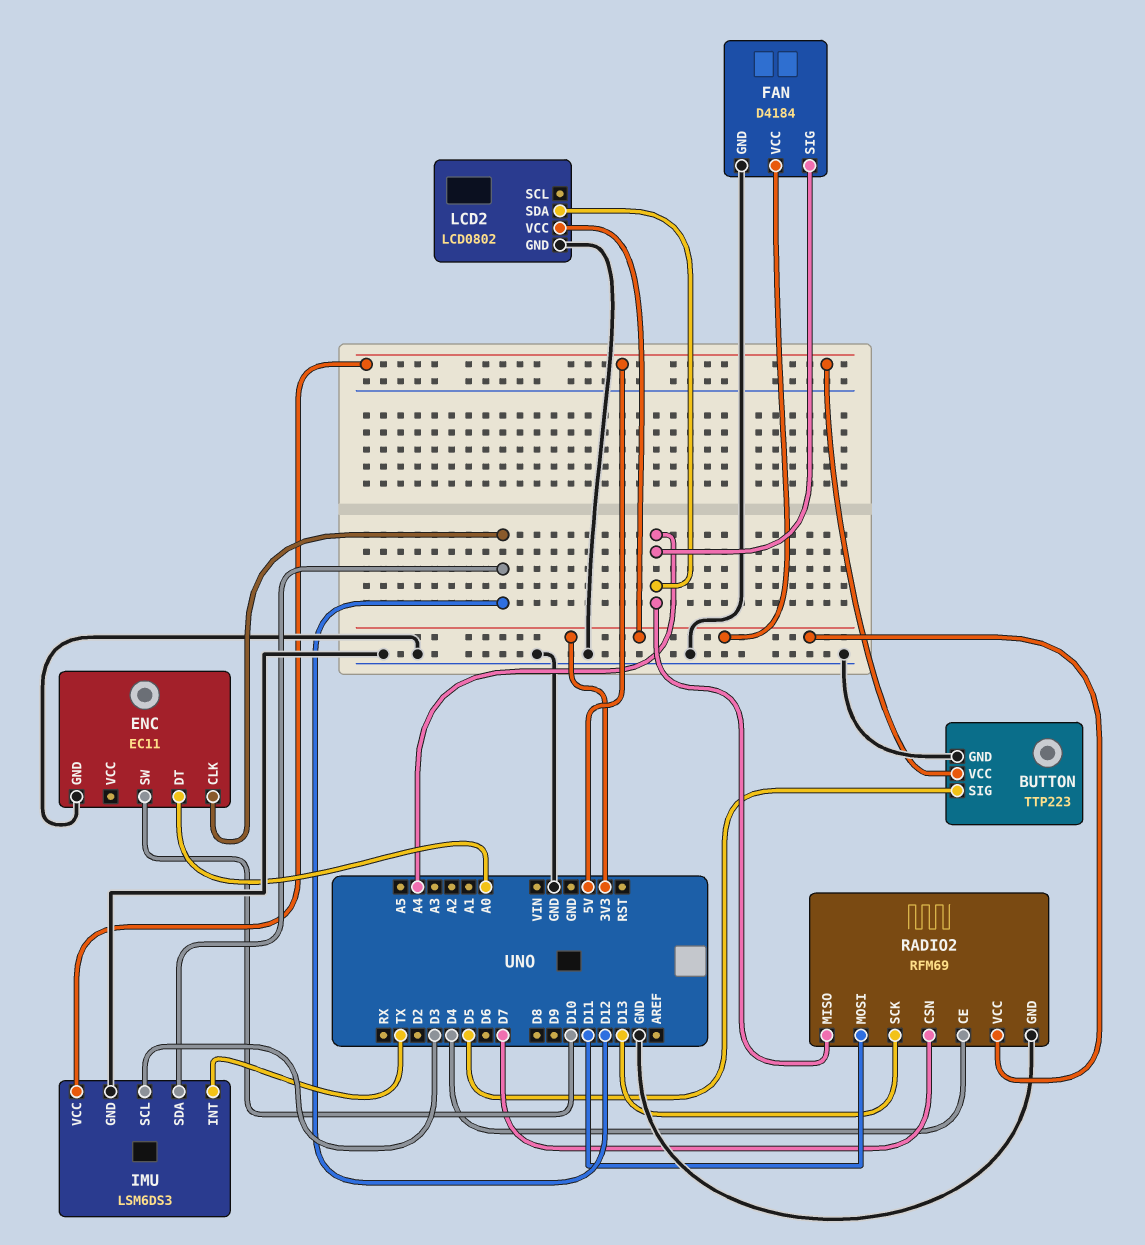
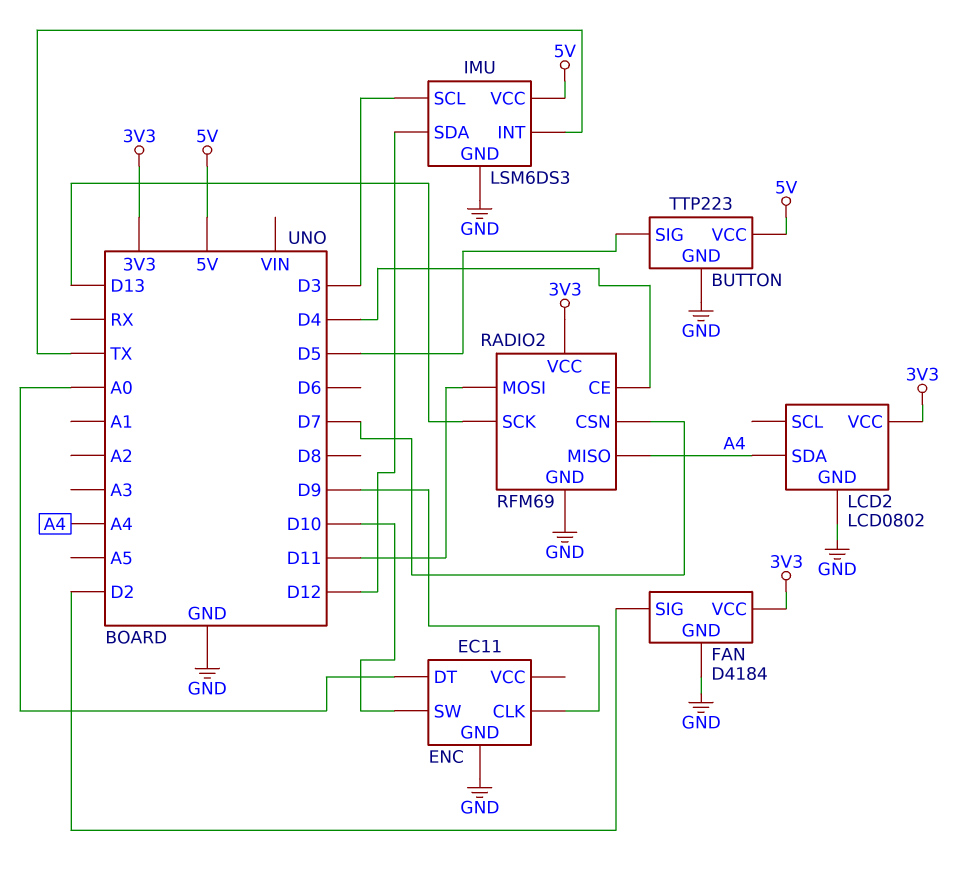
ENC pin CLK: D12 -> D9
FAN pin SIG: A4 -> D2

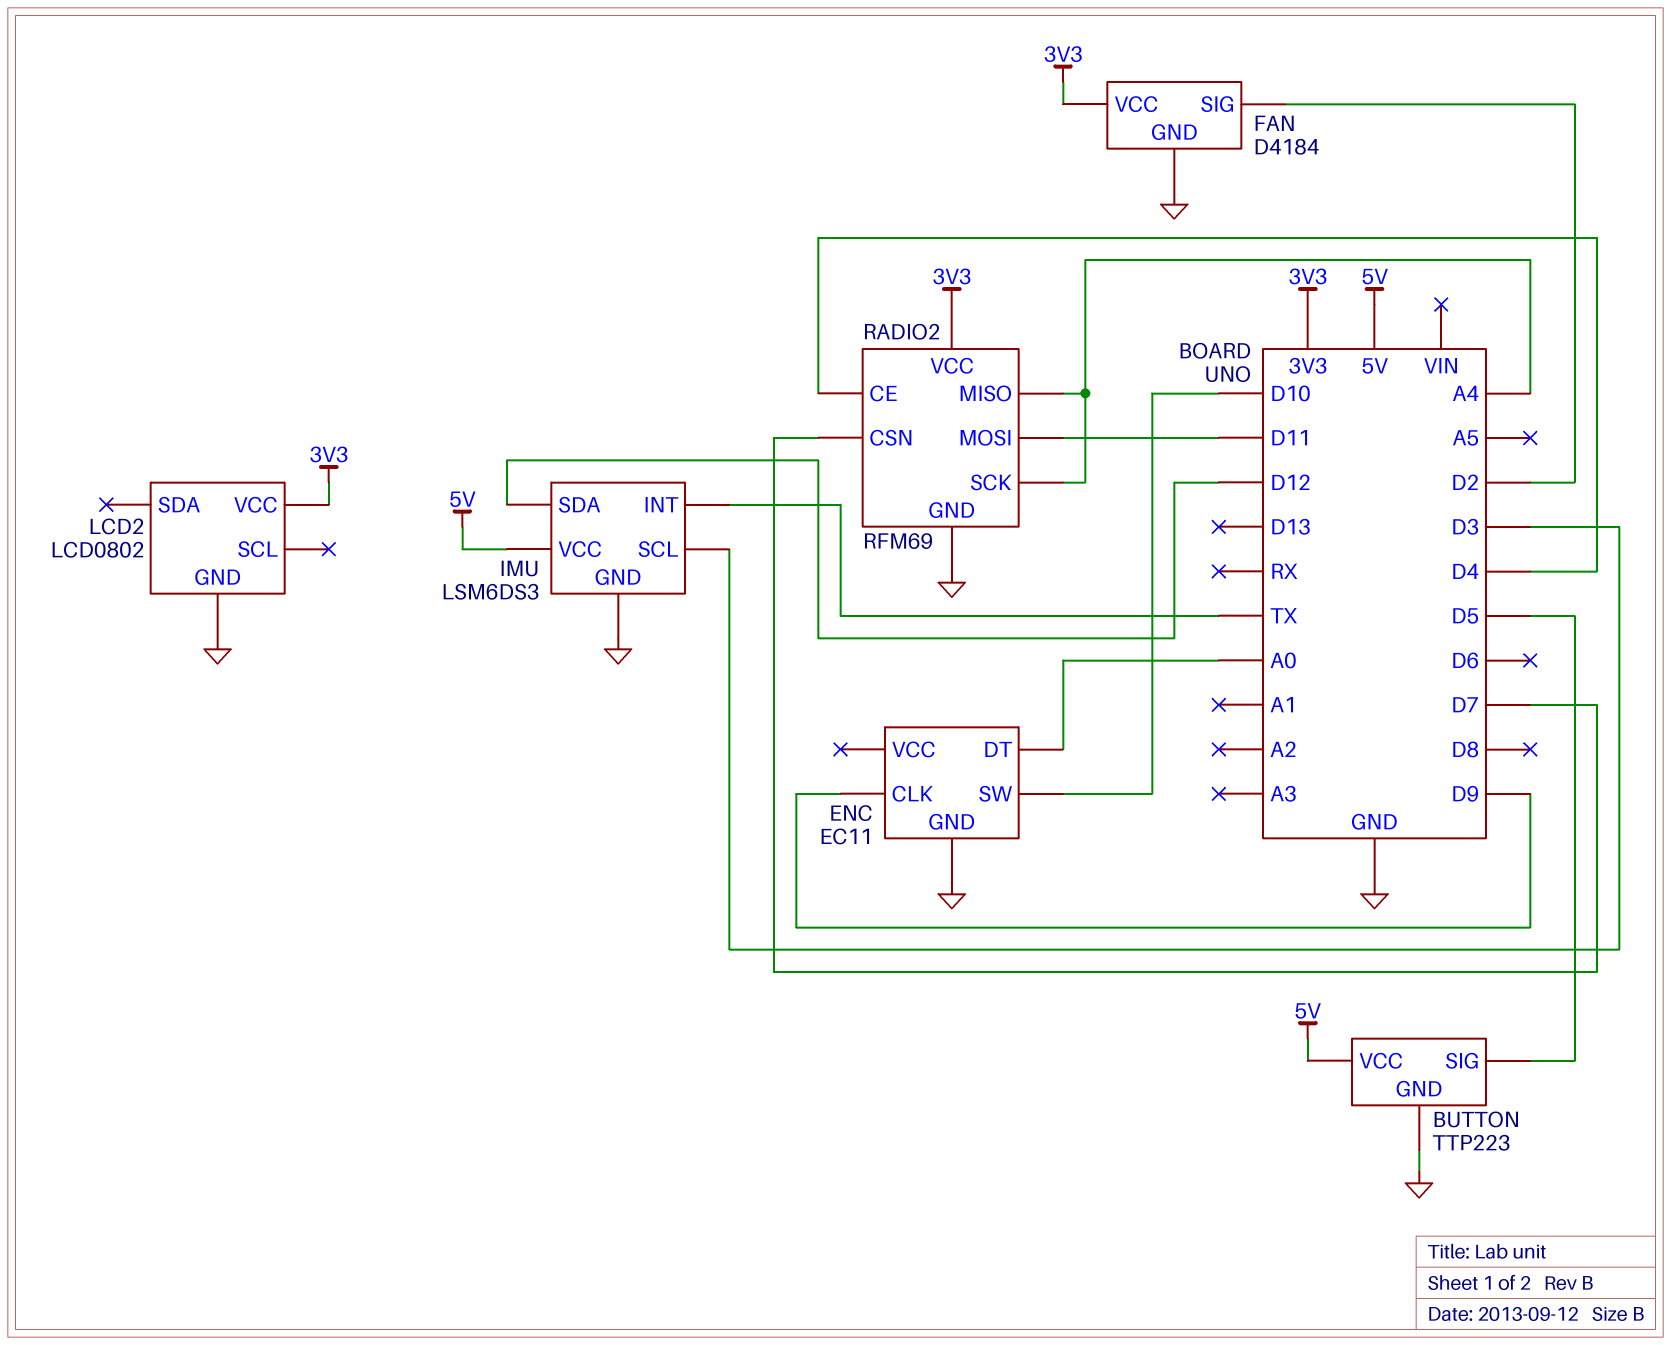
LCD2 pin SDA: A4 -> none
RADIO2 pin SCK: D13 -> A4

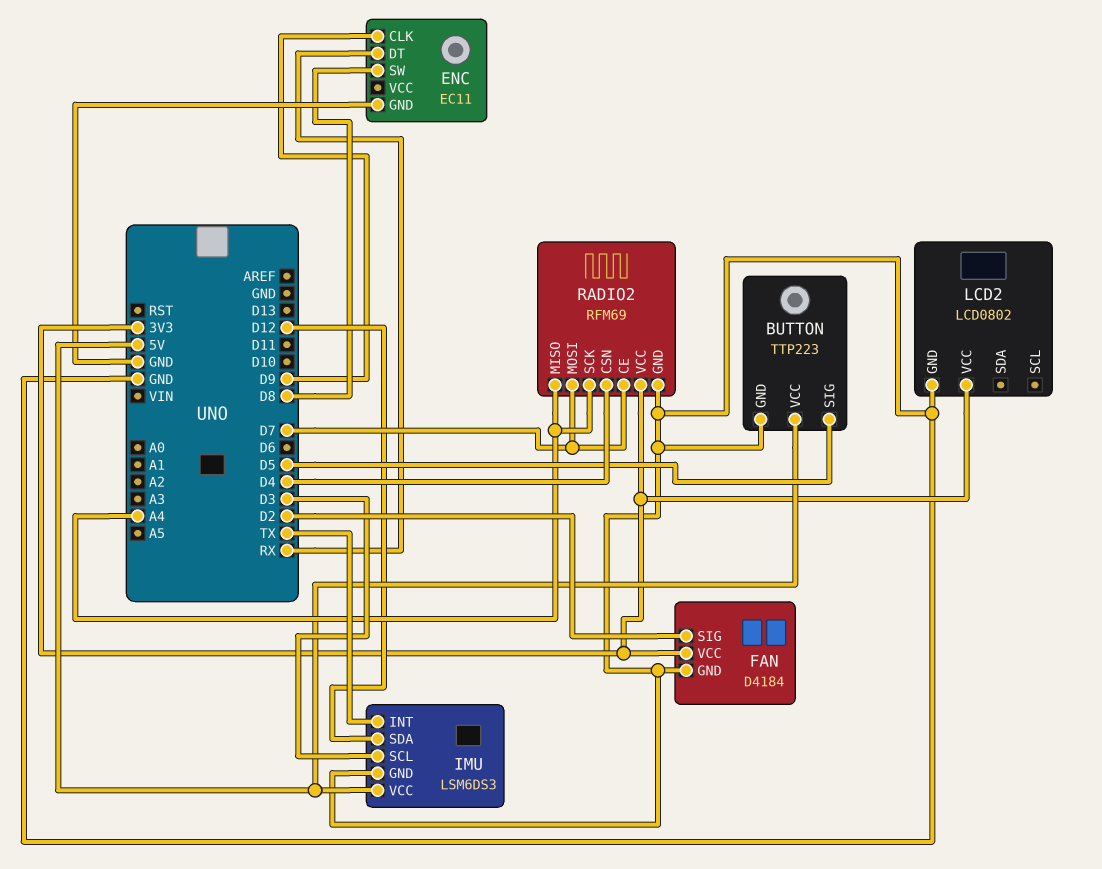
ENC pin DT: A0 -> RX
ENC pin SW: D10 -> D8
RADIO2 pin CE: D4 -> D7
RADIO2 pin CSN: D7 -> D4
RADIO2 pin MOSI: D11 -> D7

